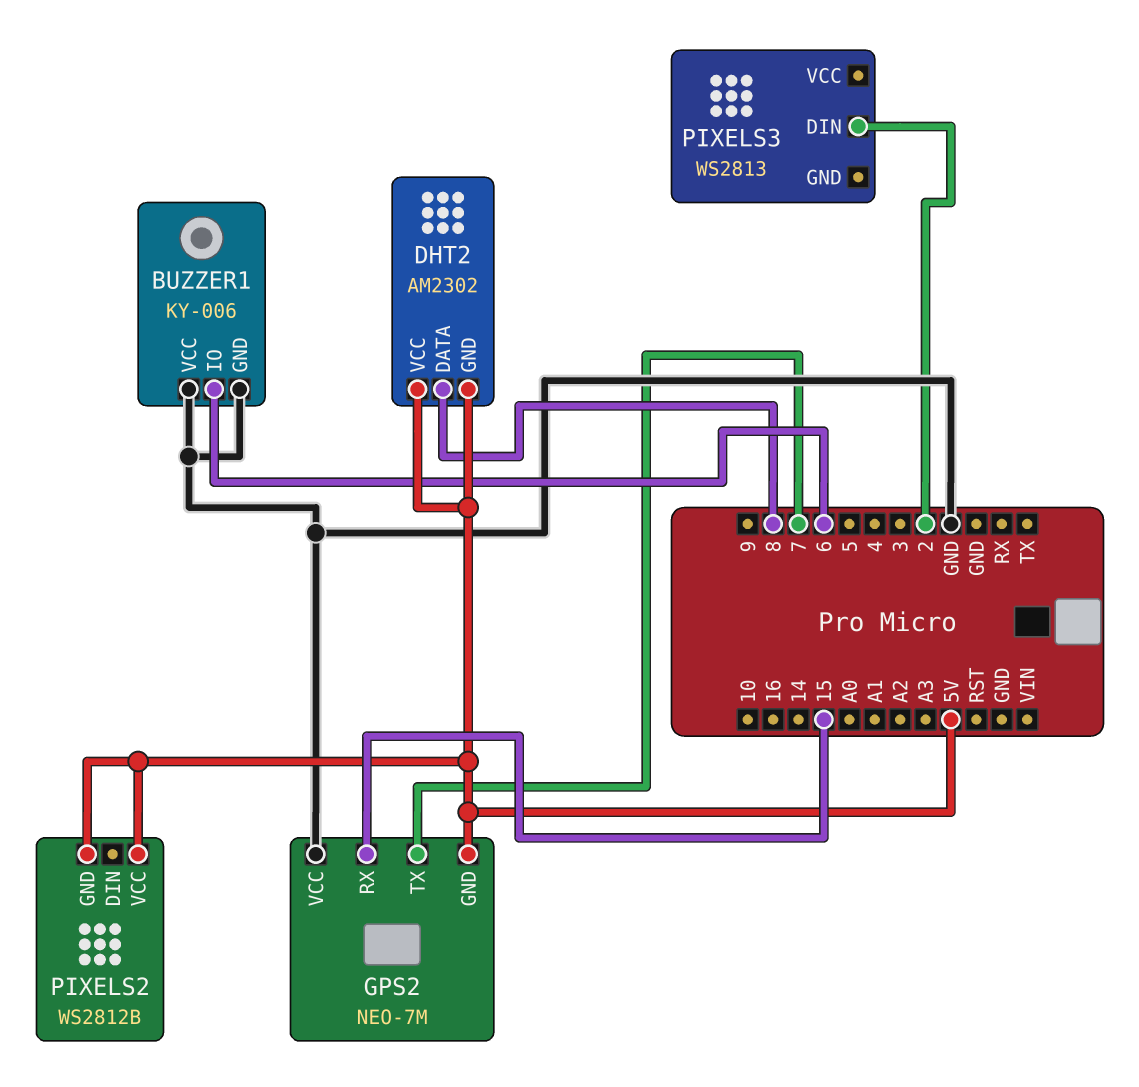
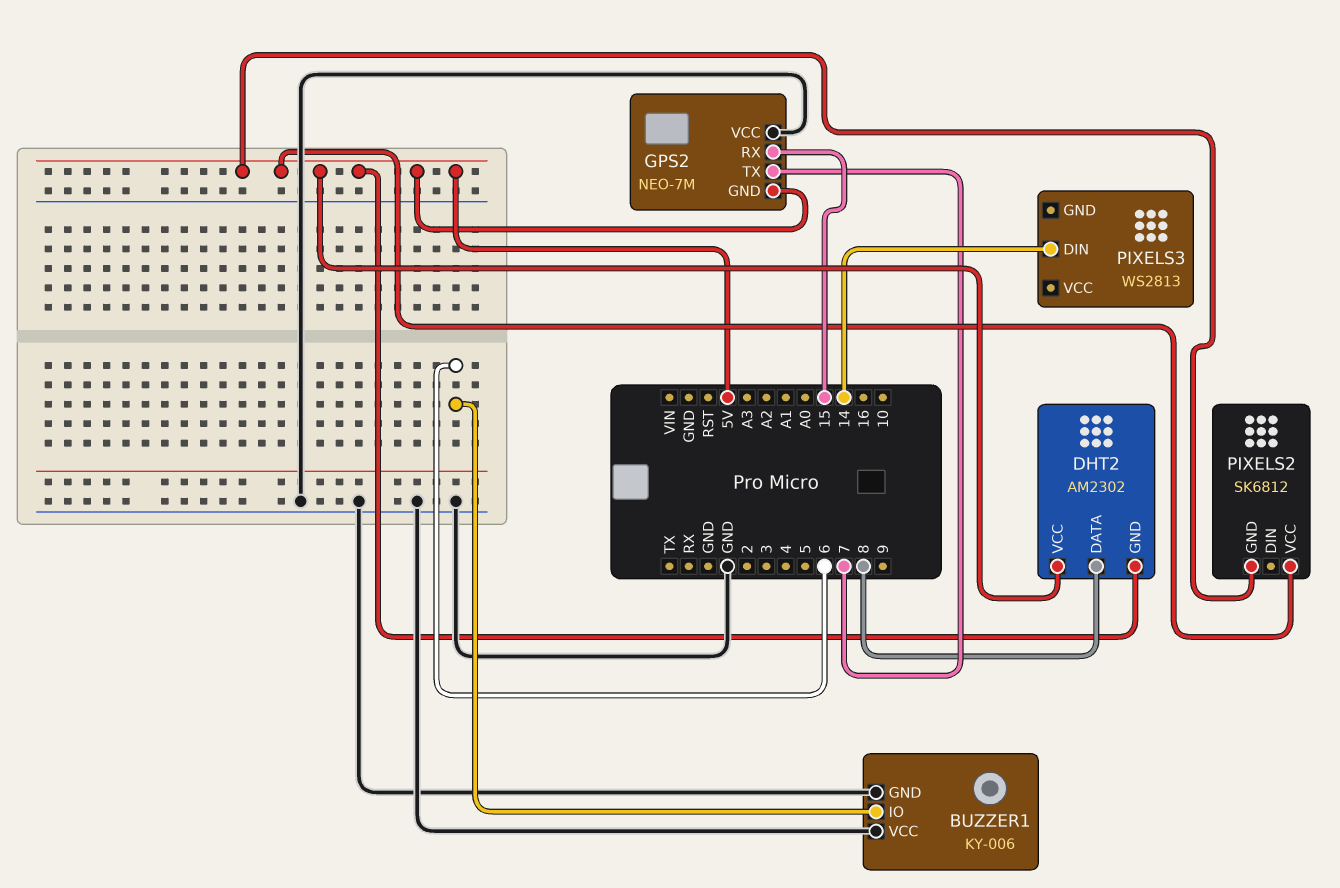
PIXELS2: WS2812B -> SK6812
PIXELS3 pin DIN: 2 -> 14

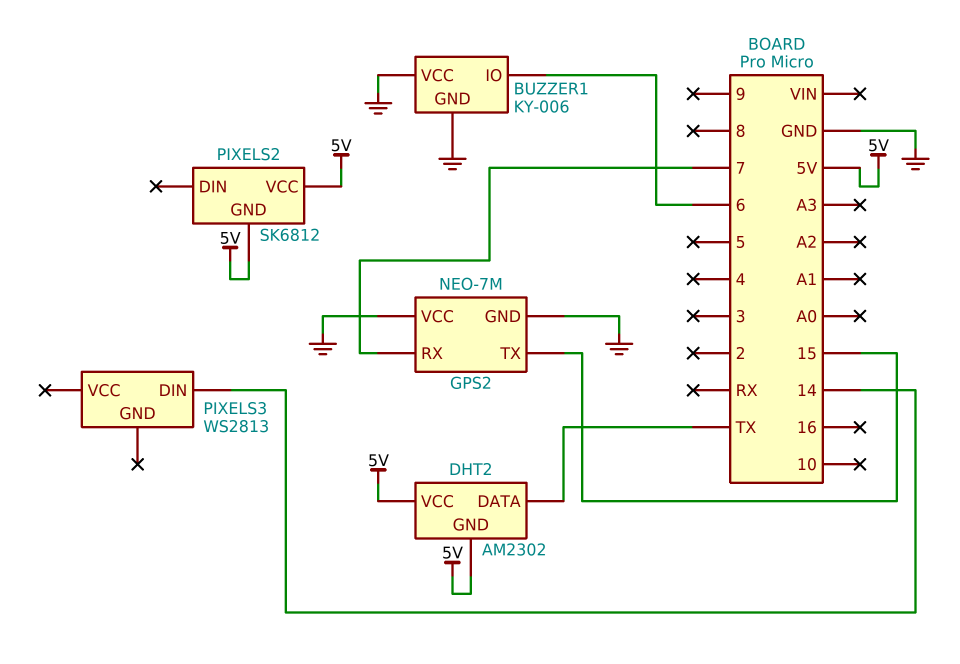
DHT2 pin DATA: 8 -> TX
GPS2 pin GND: 5V -> GND
GPS2 pin RX: 15 -> 7
GPS2 pin TX: 7 -> 15

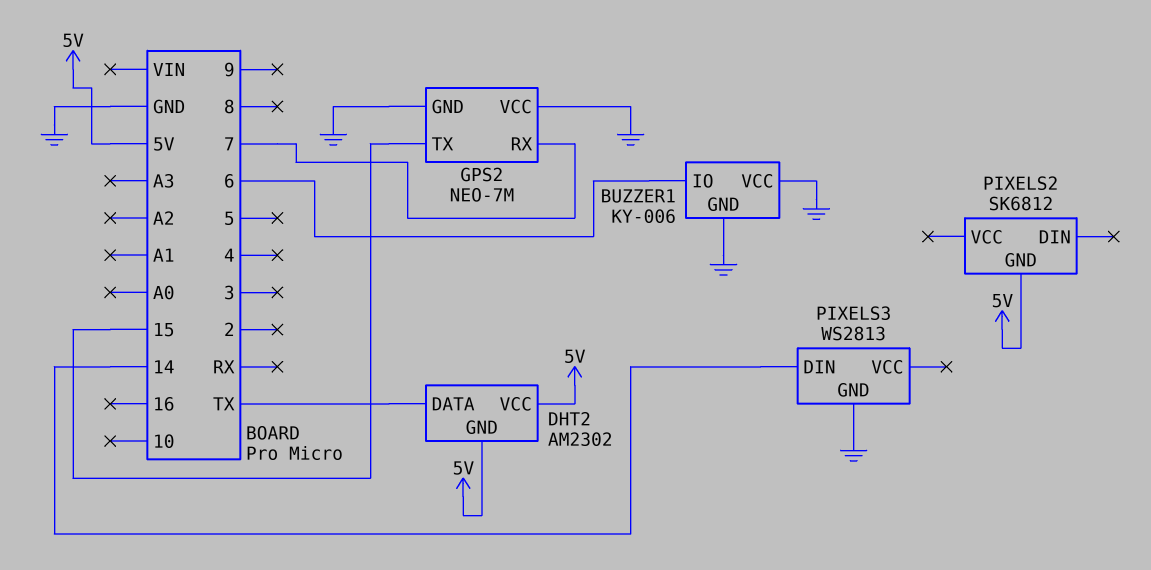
PIXELS2 pin VCC: 5V -> none
PIXELS3 pin GND: none -> GND

